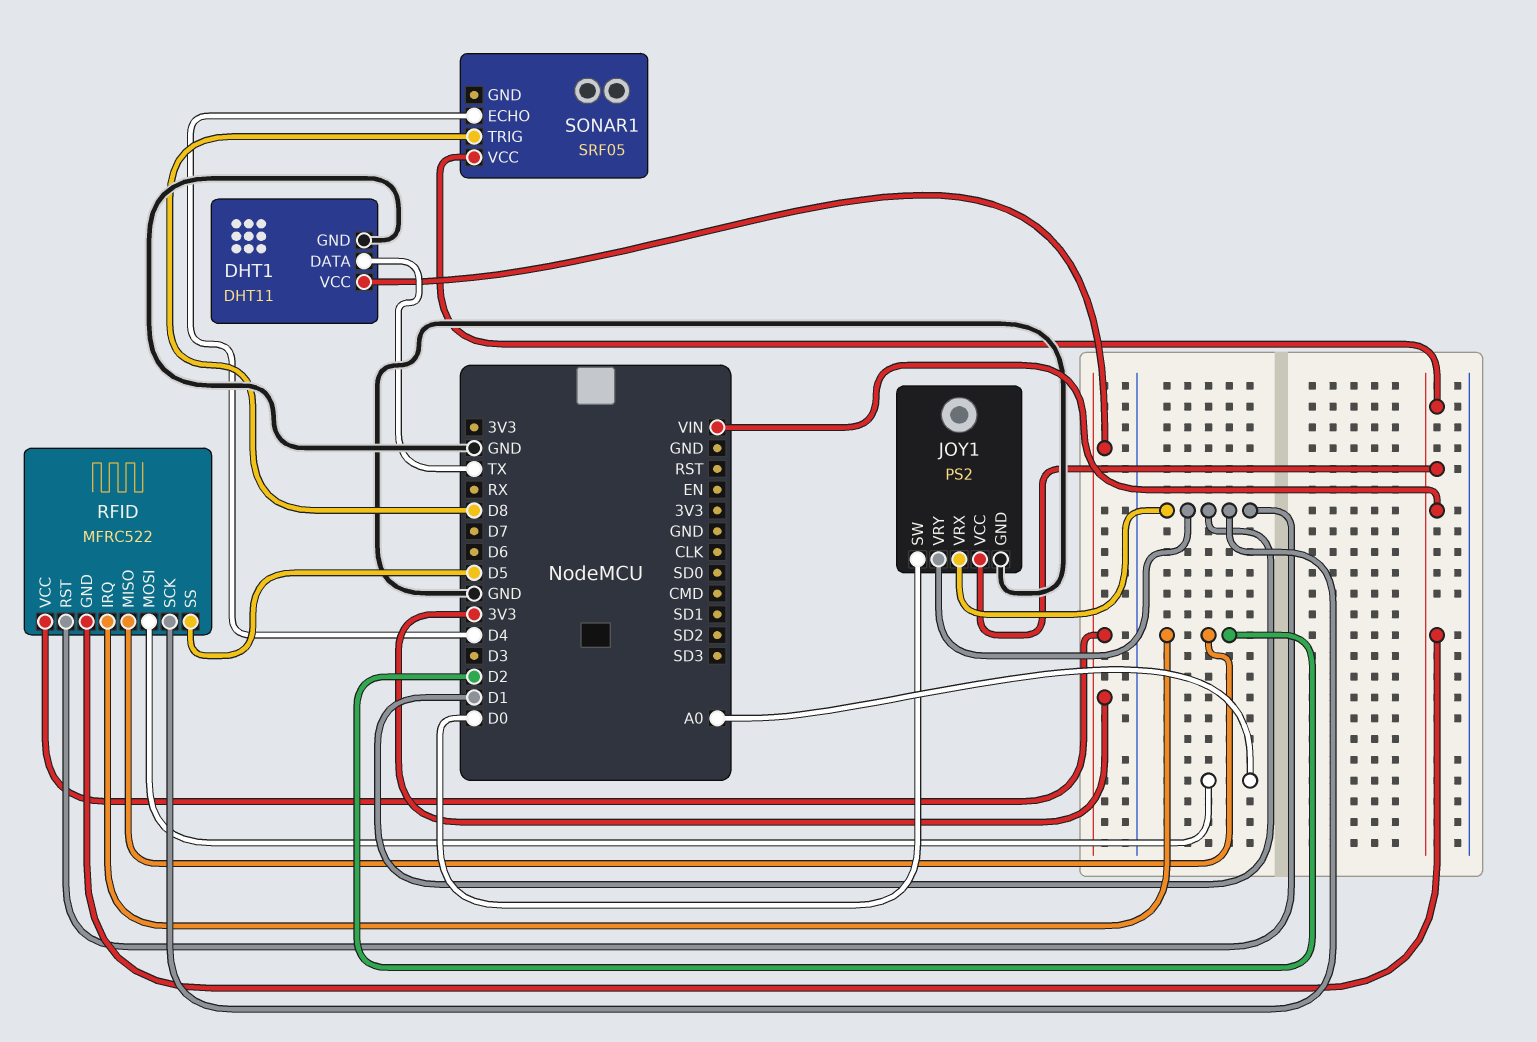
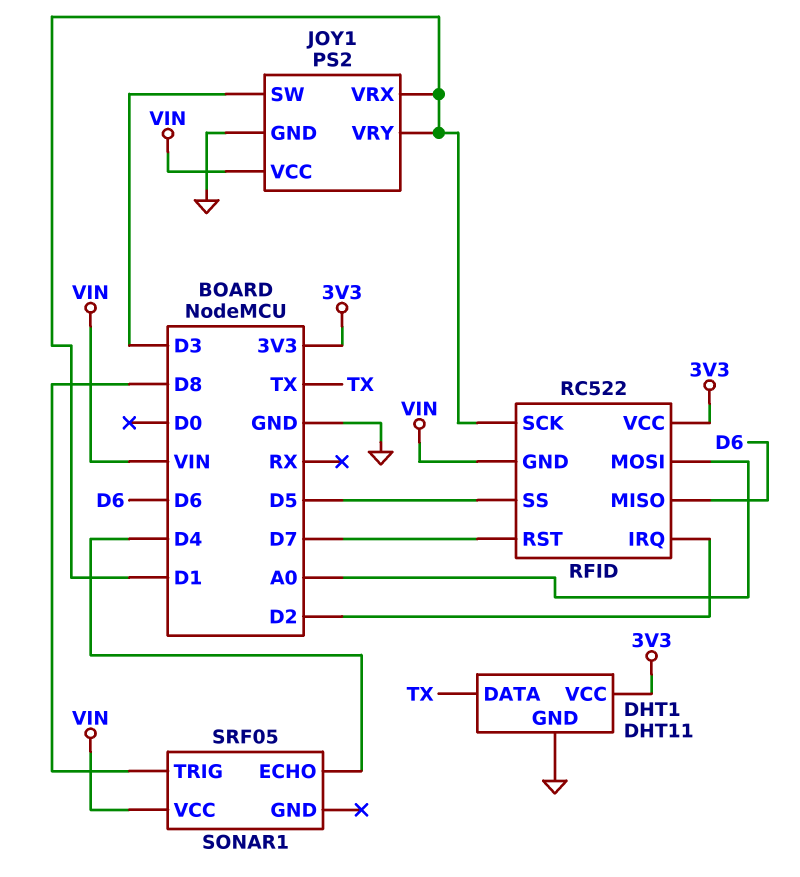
JOY1 pin SW: D0 -> D3
RFID: MFRC522 -> RC522
RFID pin MISO: D2 -> D6
RFID pin RST: D1 -> D7

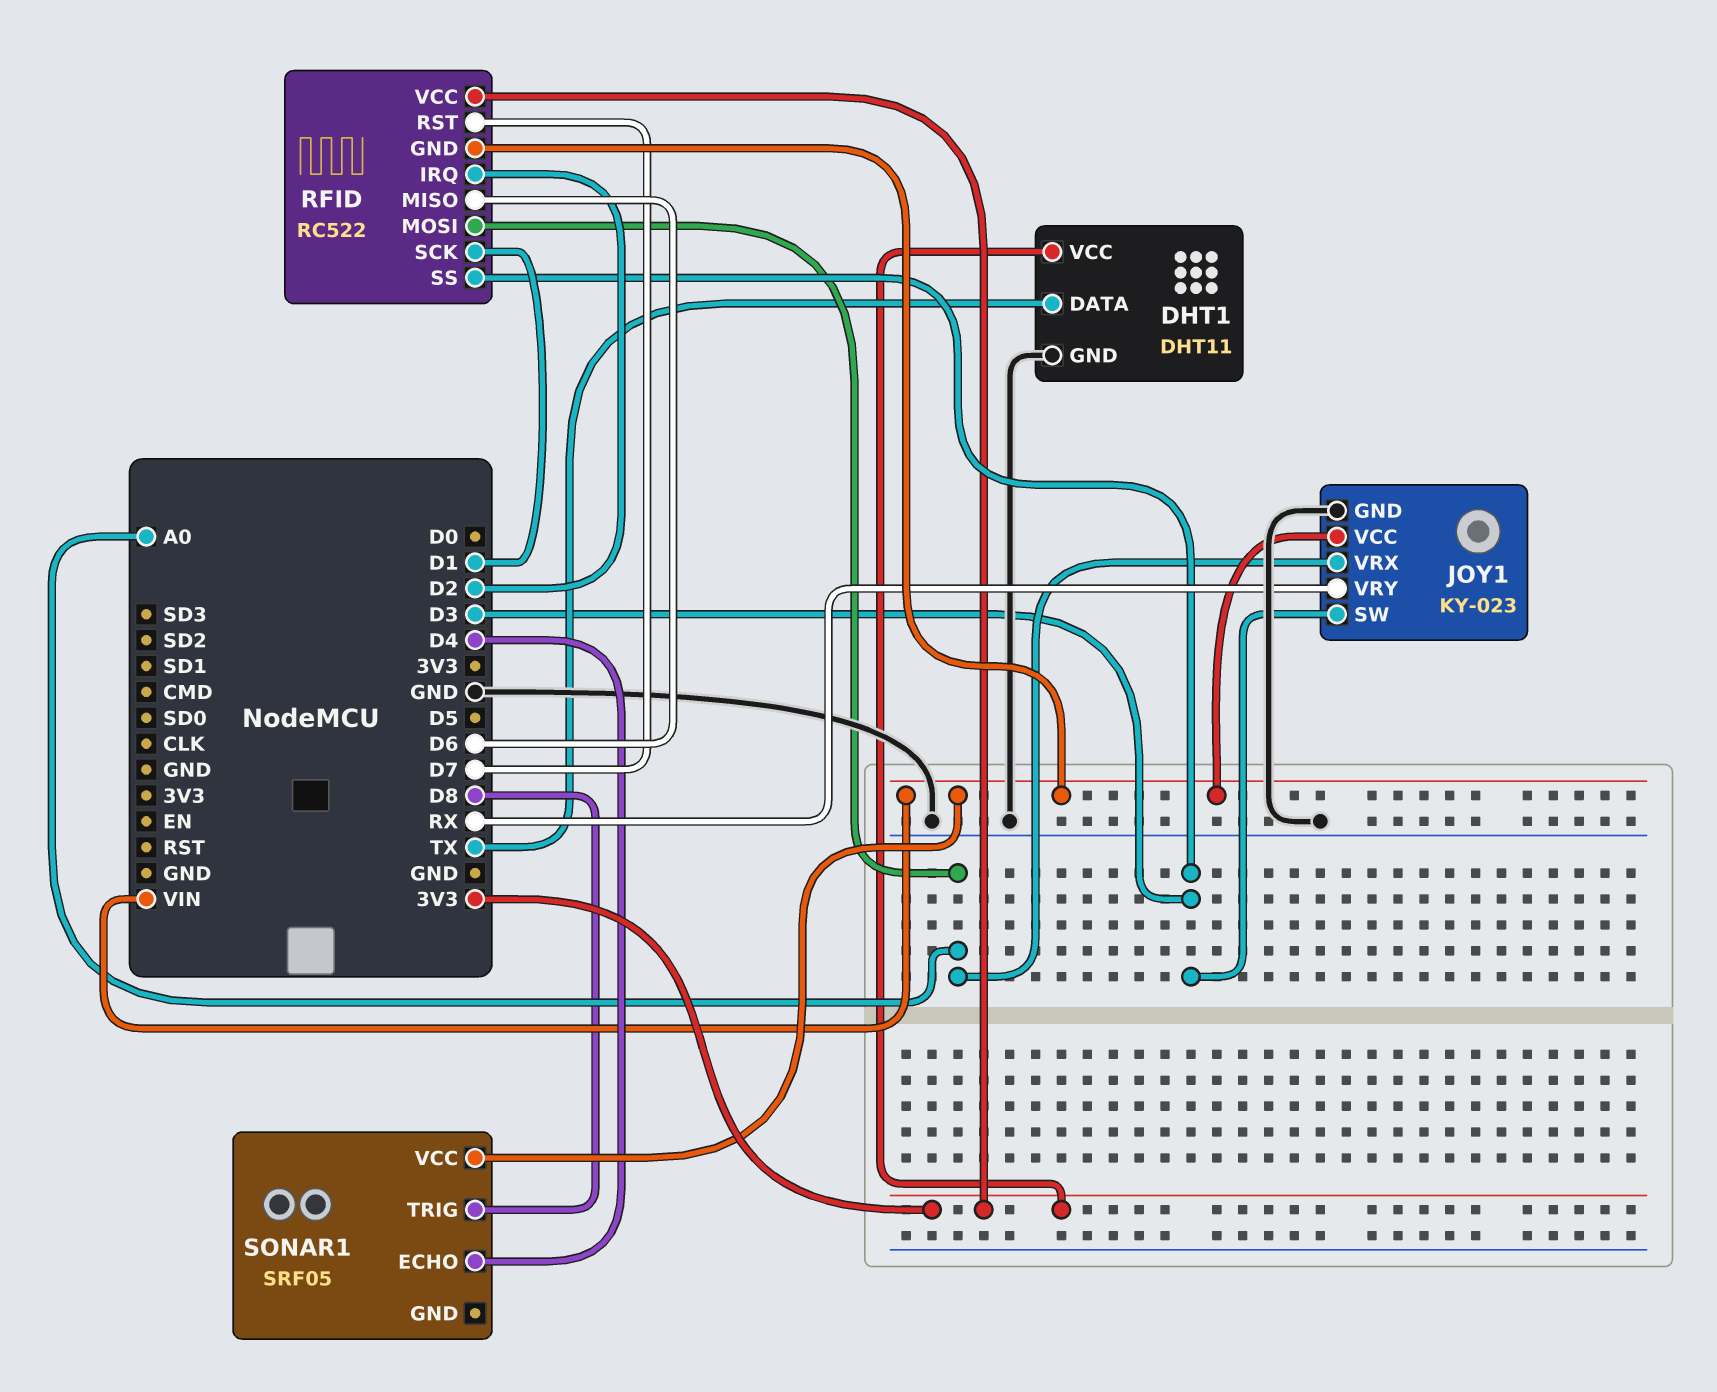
JOY1: PS2 -> KY-023
JOY1 pin VRX: D1 -> A0
JOY1 pin VRY: D1 -> RX
RFID pin SS: D5 -> D3

